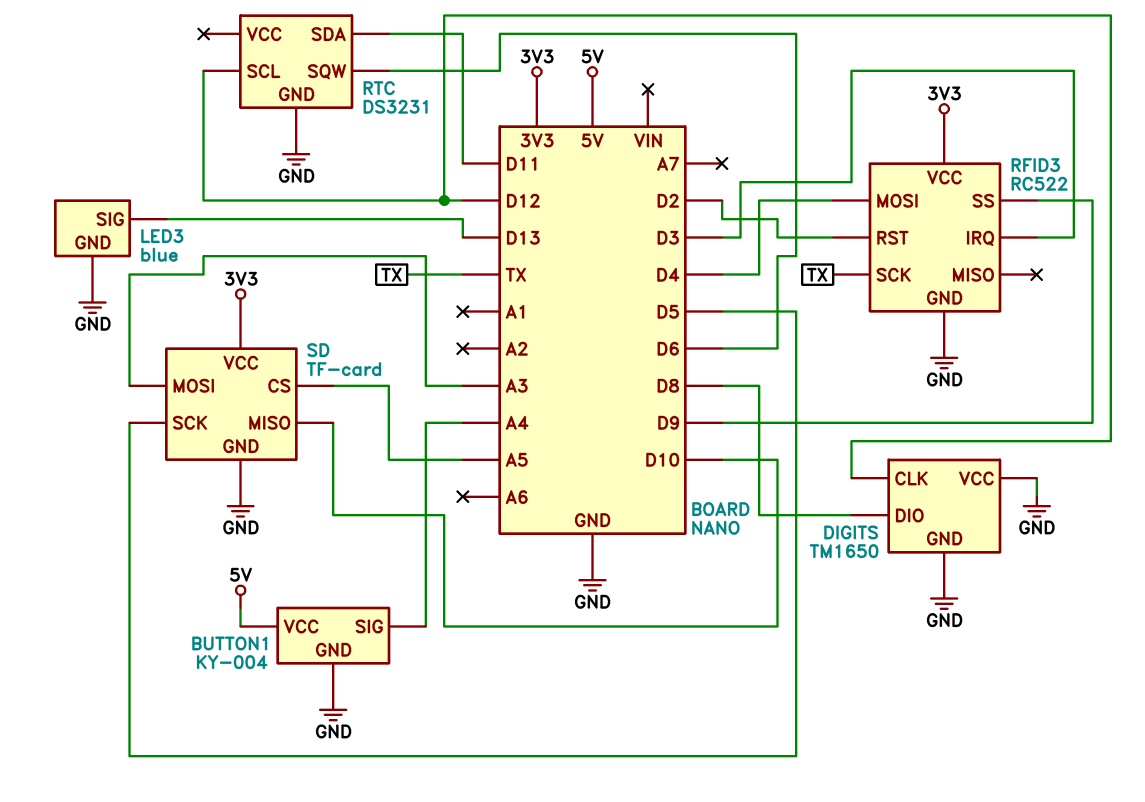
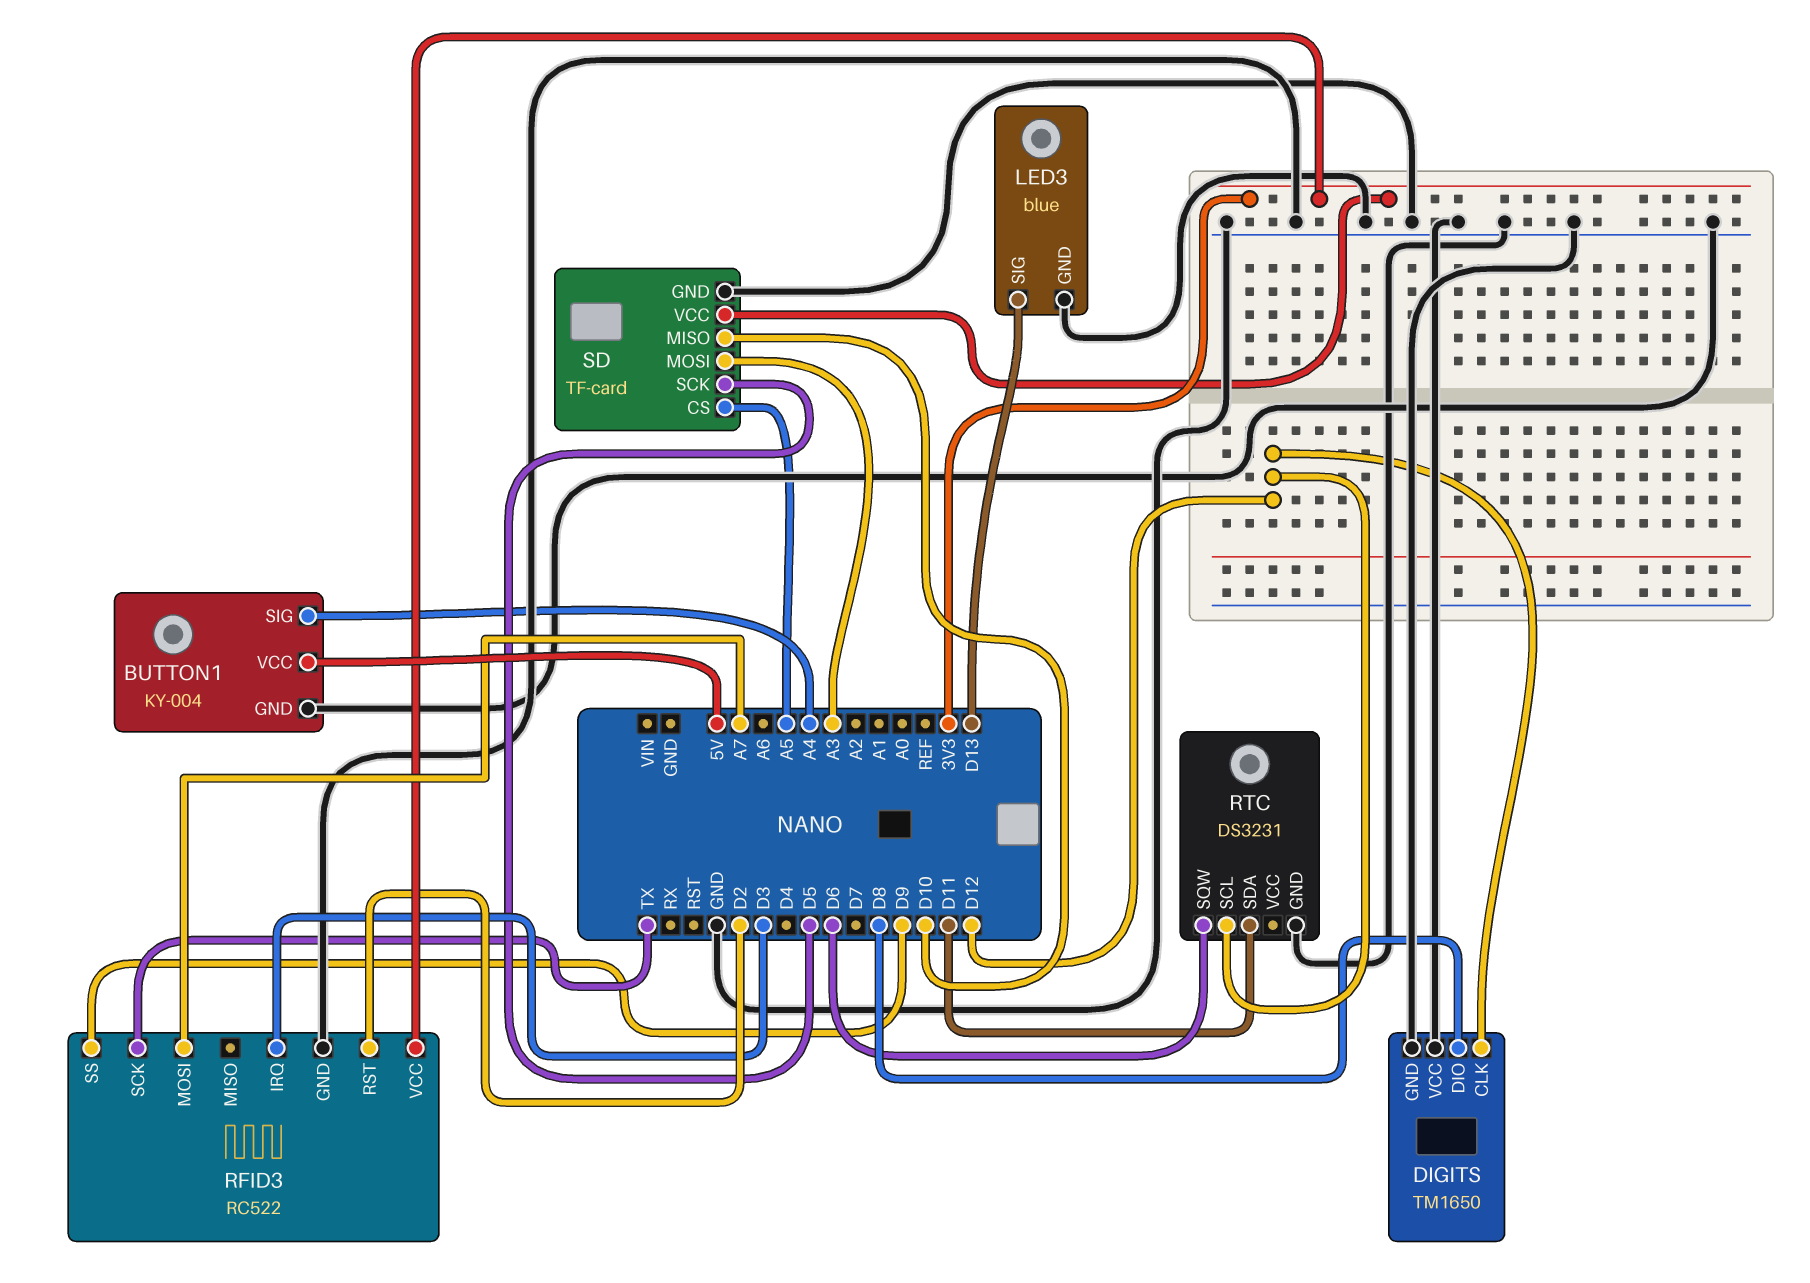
RFID3 pin MOSI: D4 -> A7

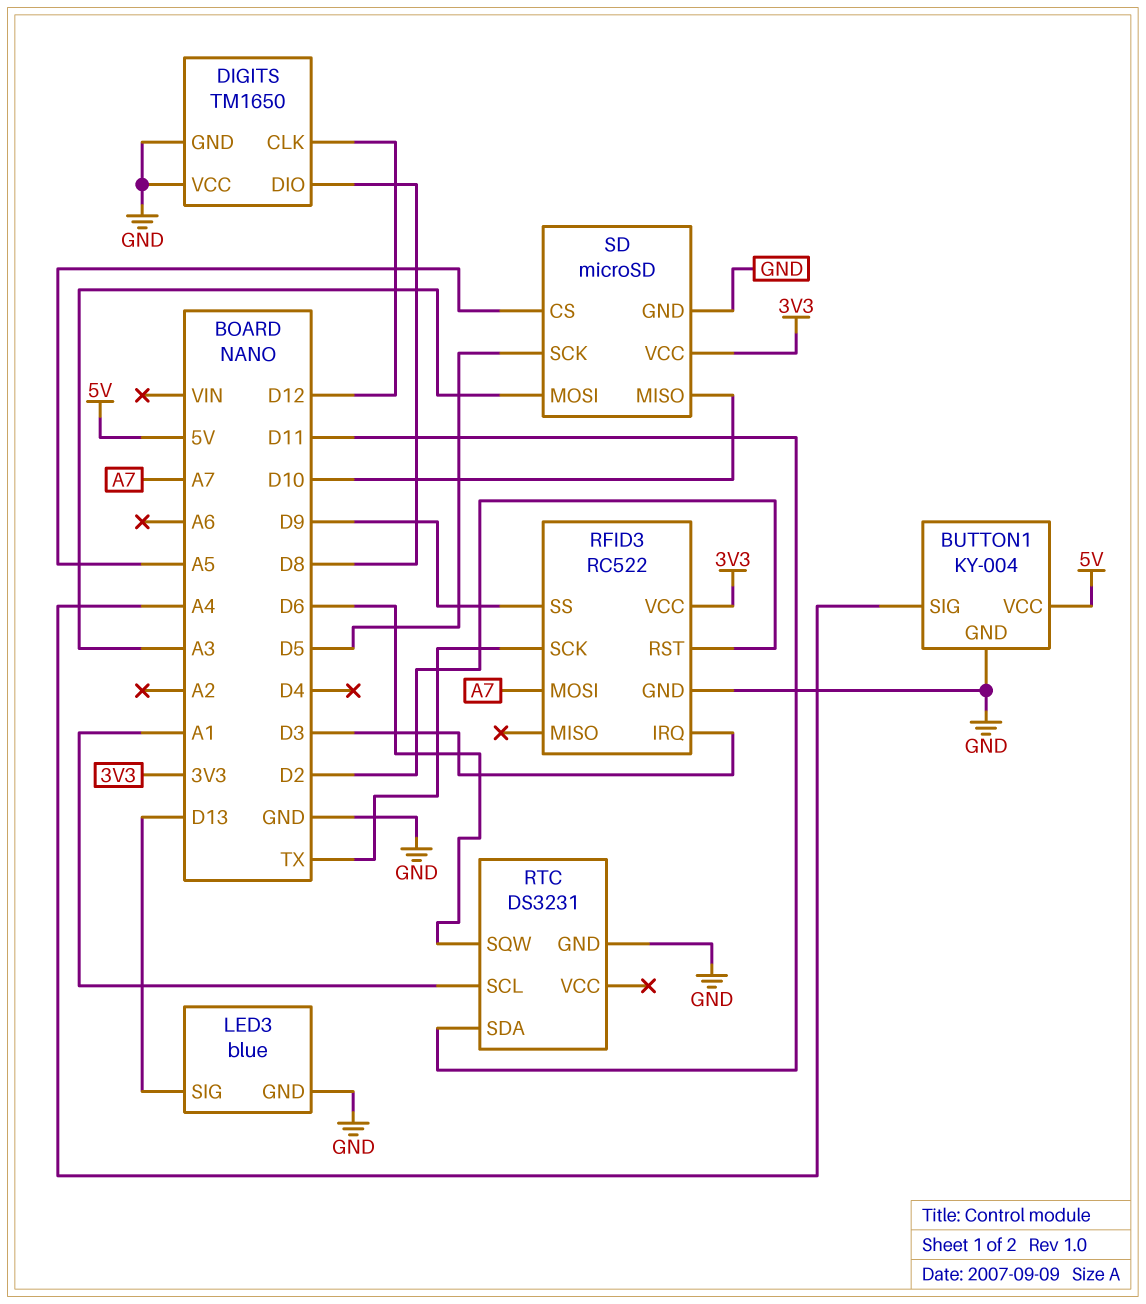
RTC pin SCL: D12 -> A1
SD: TF-card -> microSD

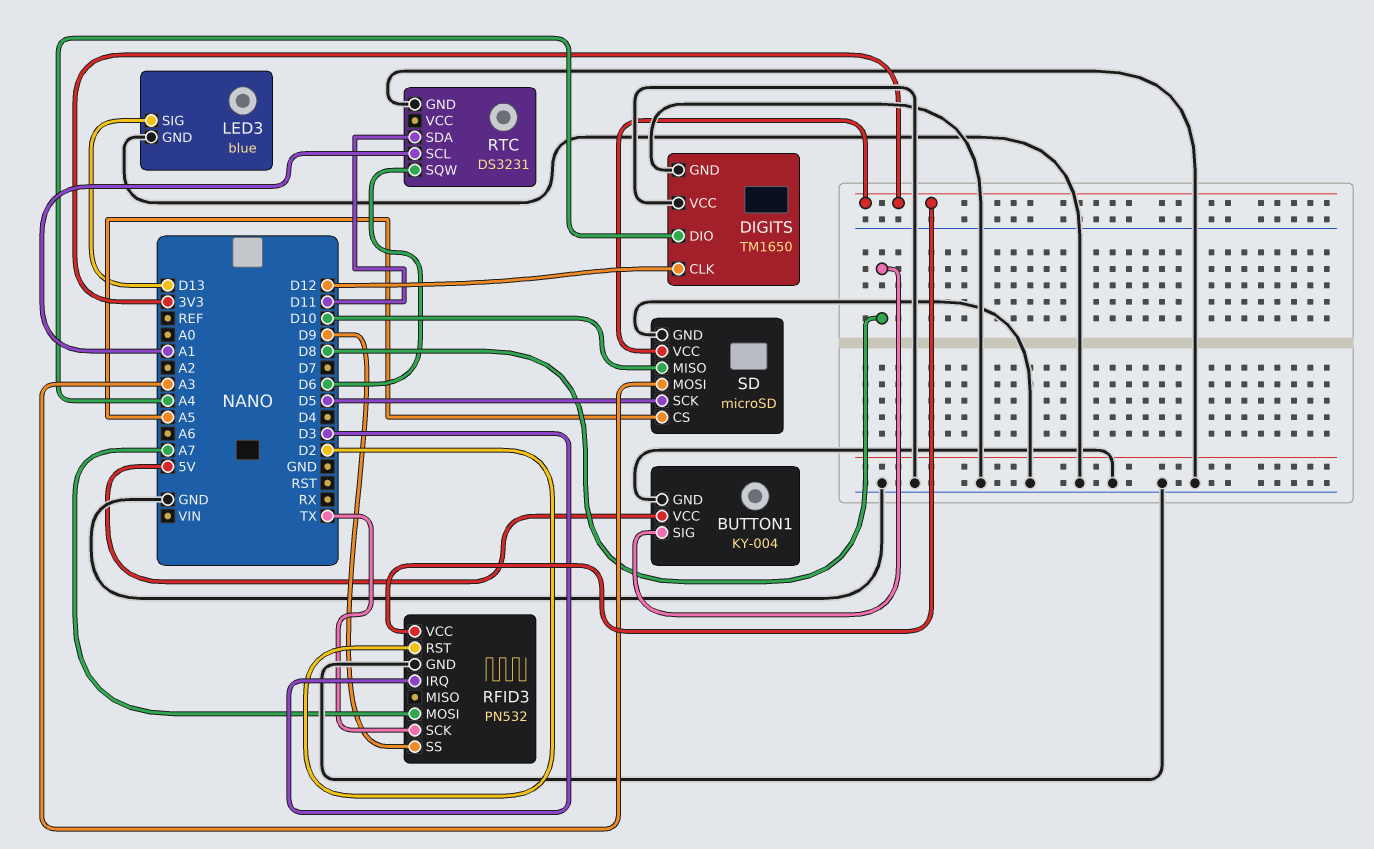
BUTTON1 pin SIG: A4 -> D8
DIGITS pin DIO: D8 -> A4
RFID3: RC522 -> PN532

